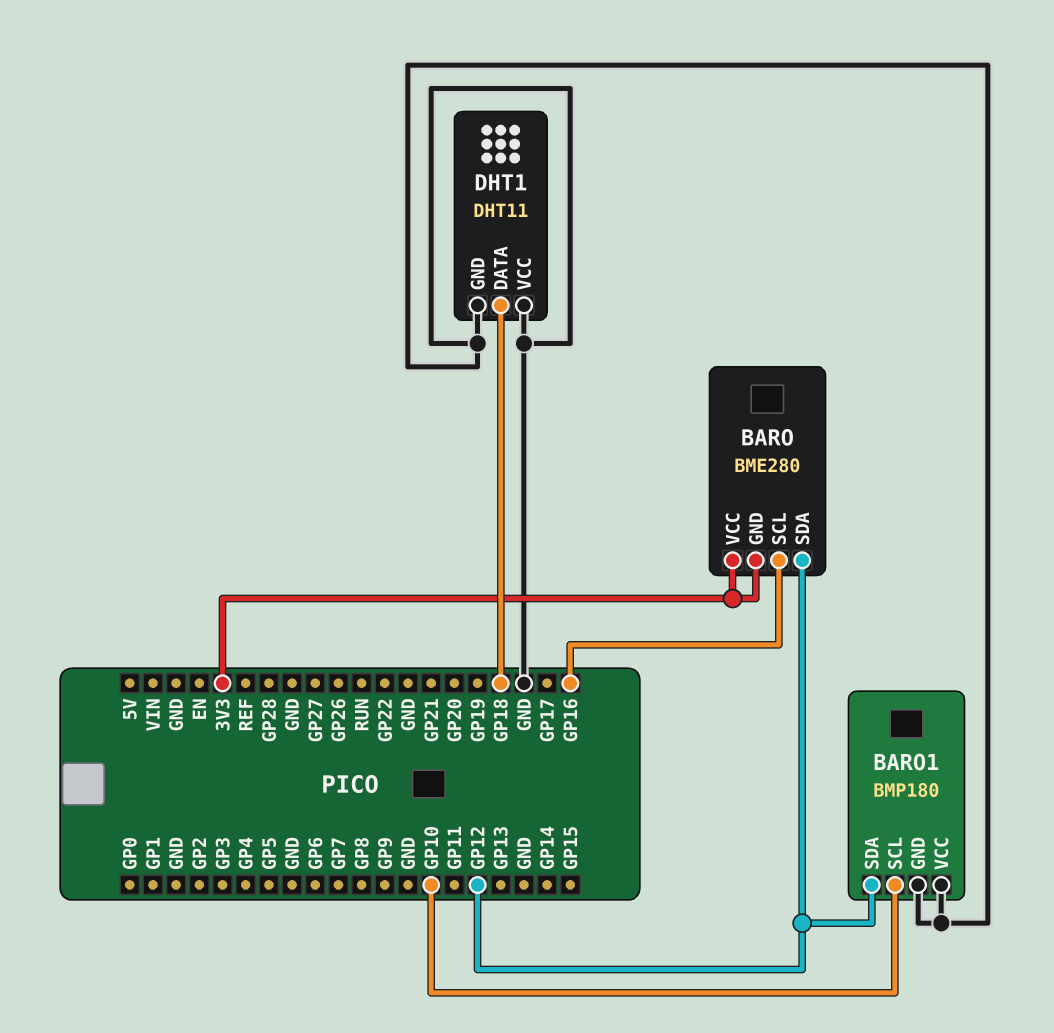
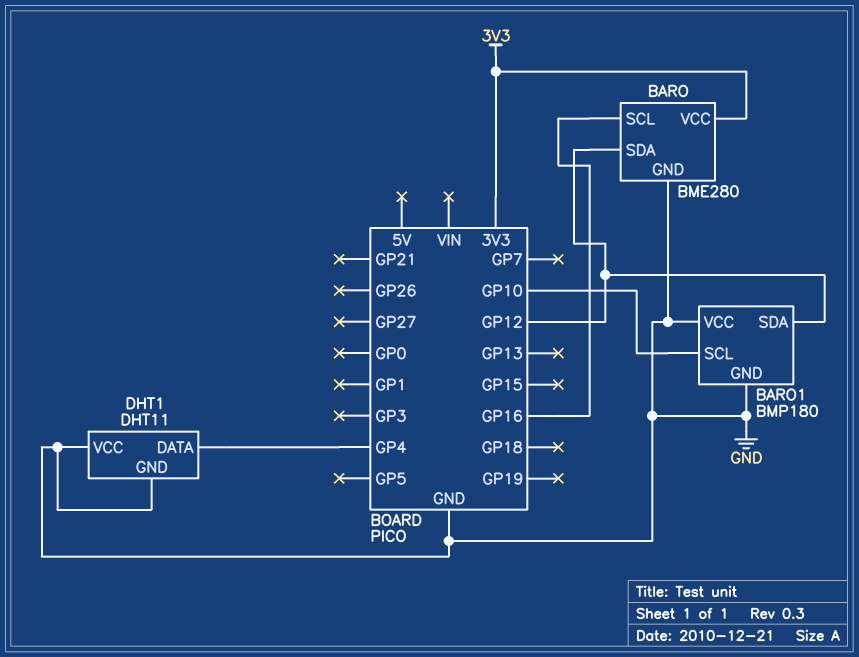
BARO pin GND: 3V3 -> GND
DHT1 pin DATA: GP18 -> GP4

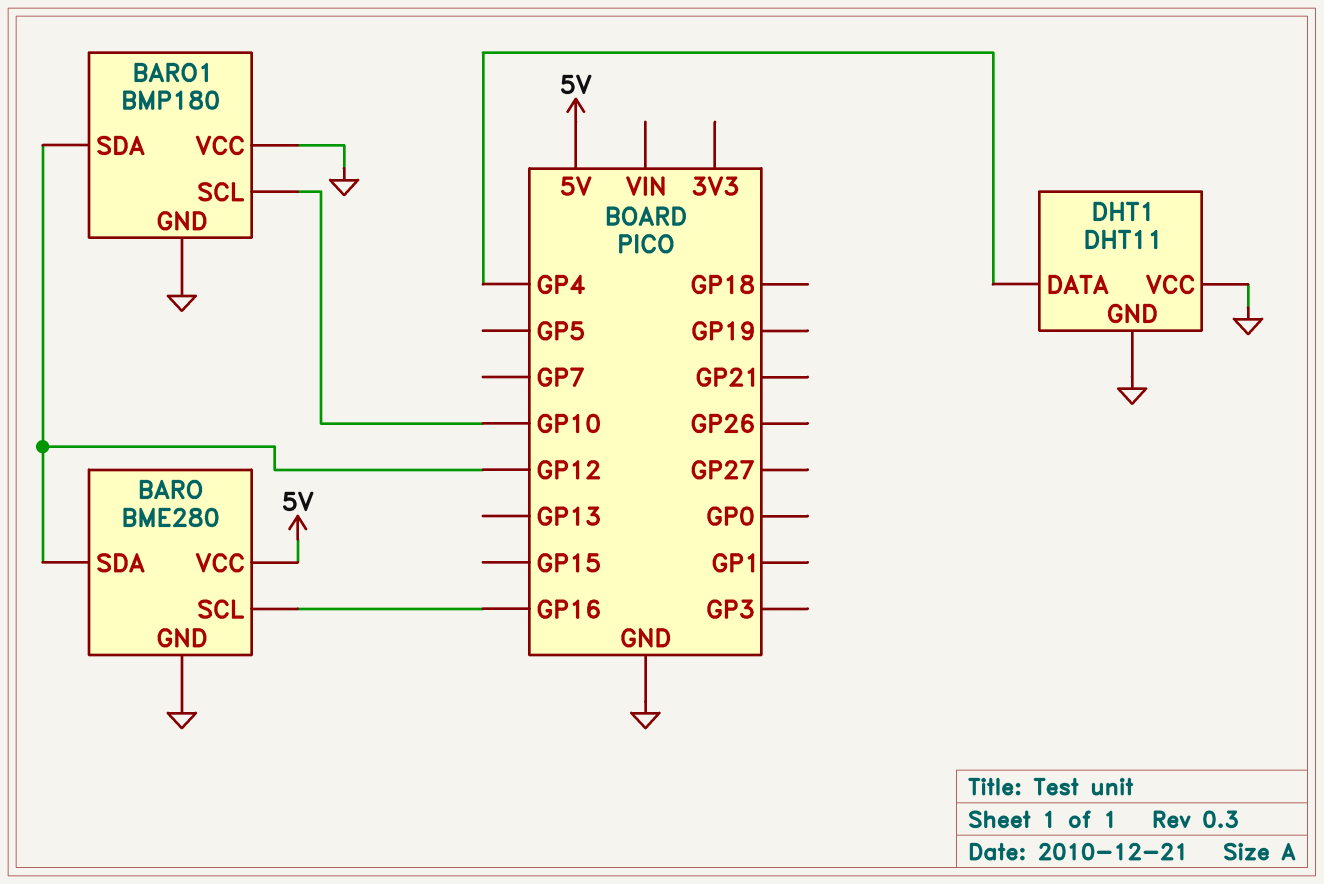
BARO pin VCC: 3V3 -> 5V

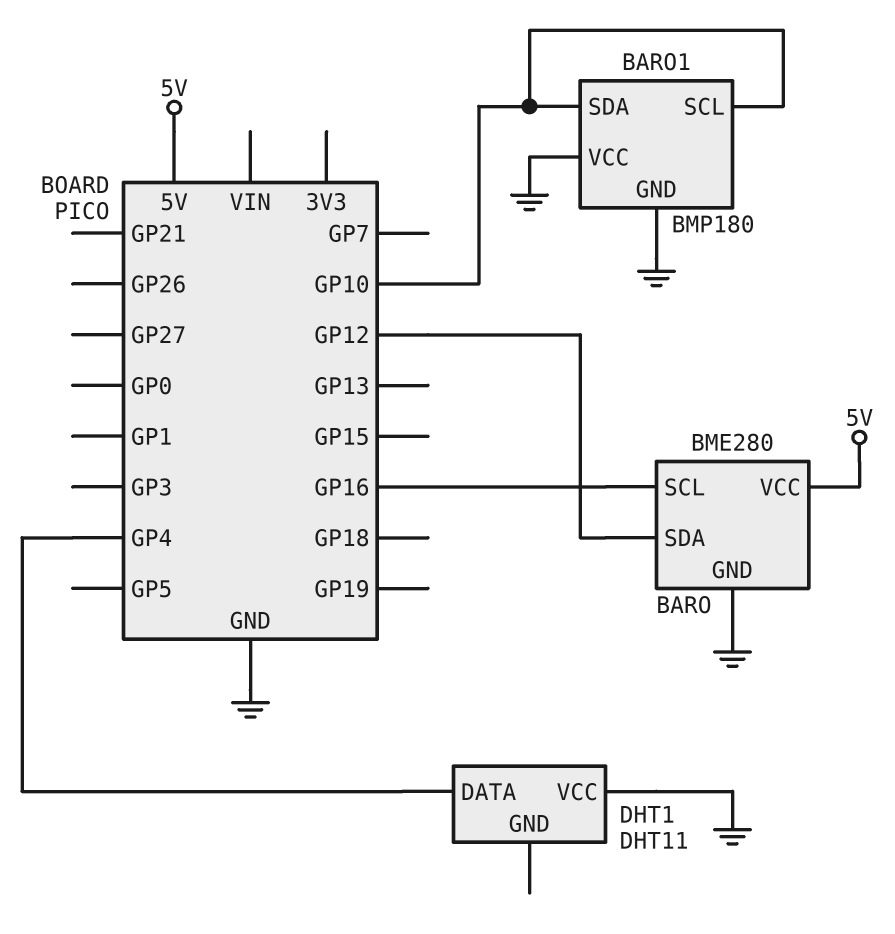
BARO1 pin SDA: GP12 -> GP10
DHT1 pin GND: GND -> none

